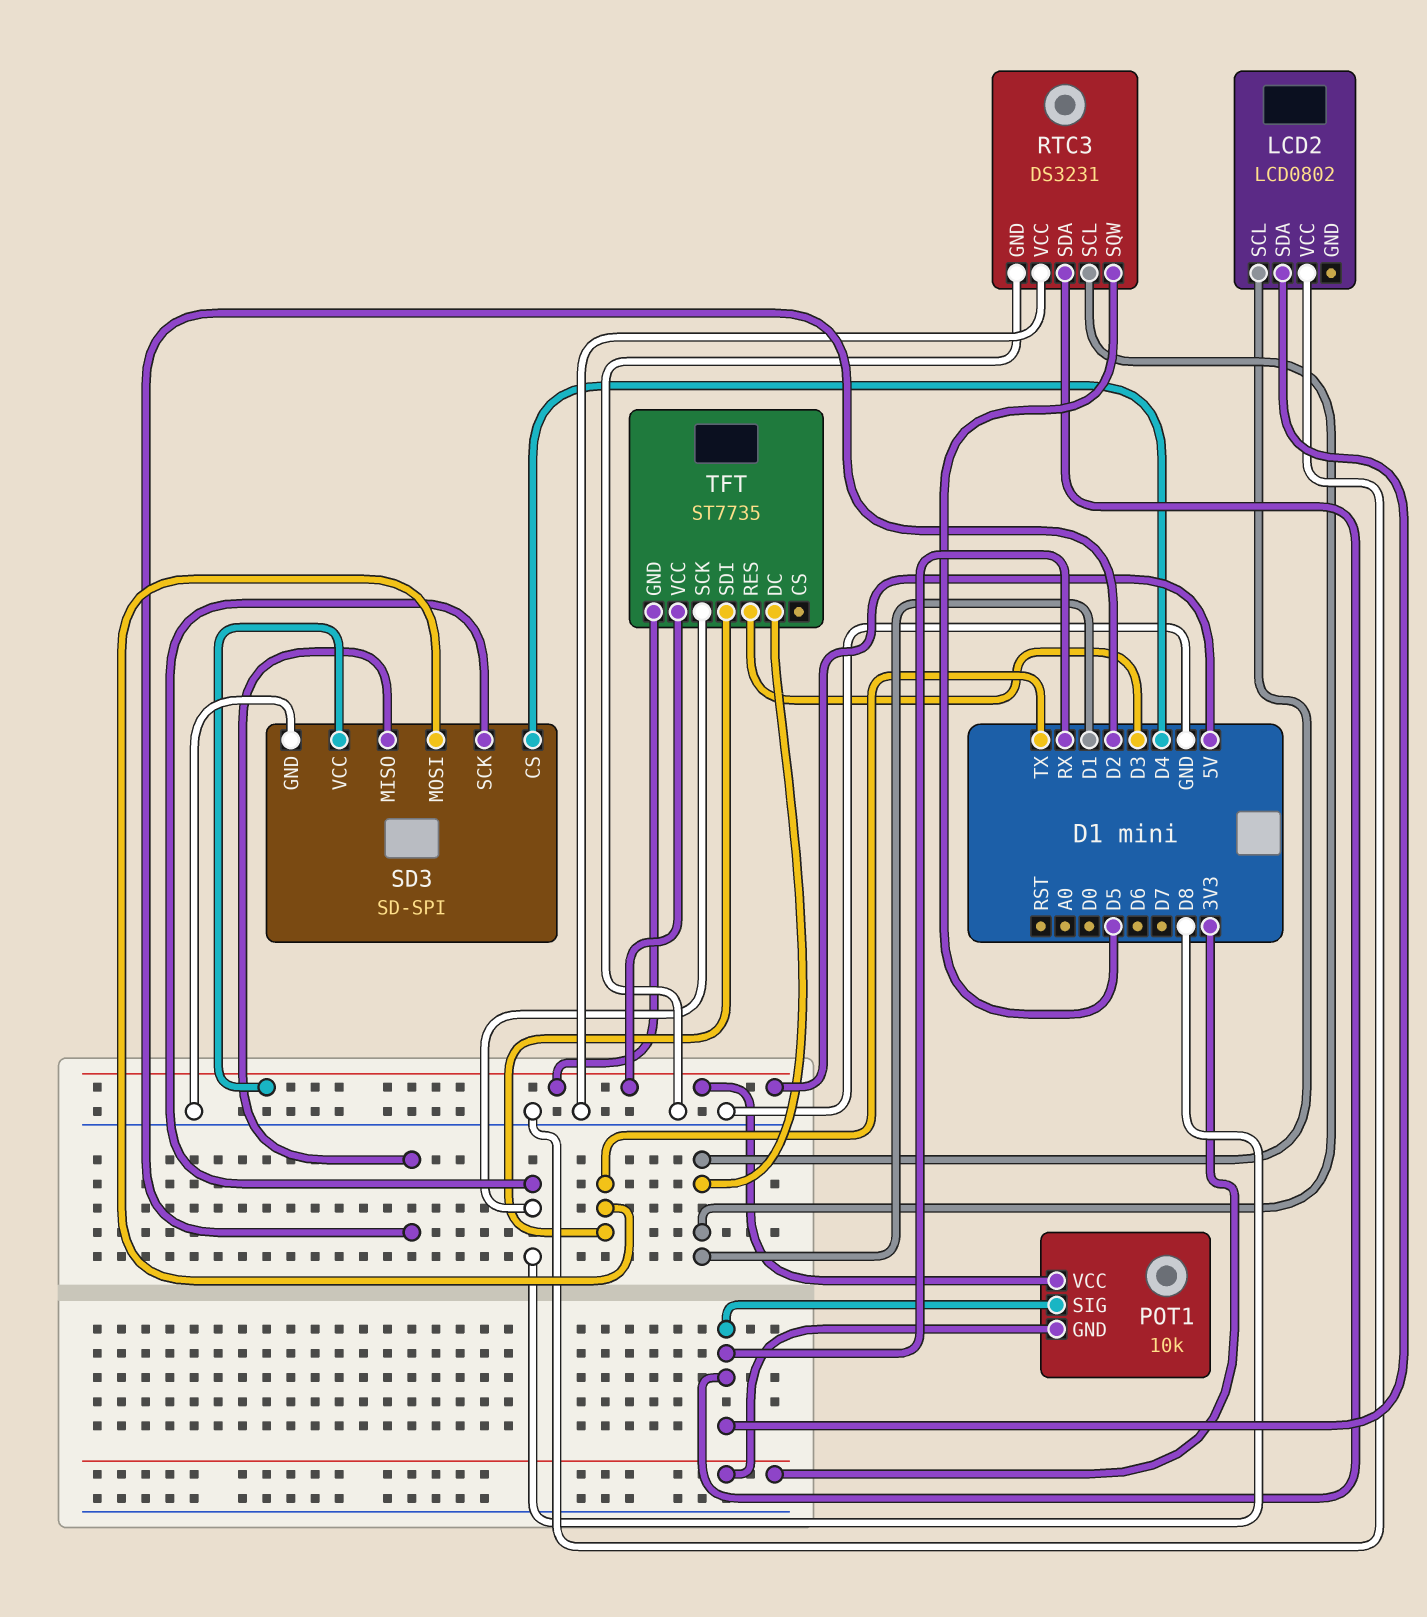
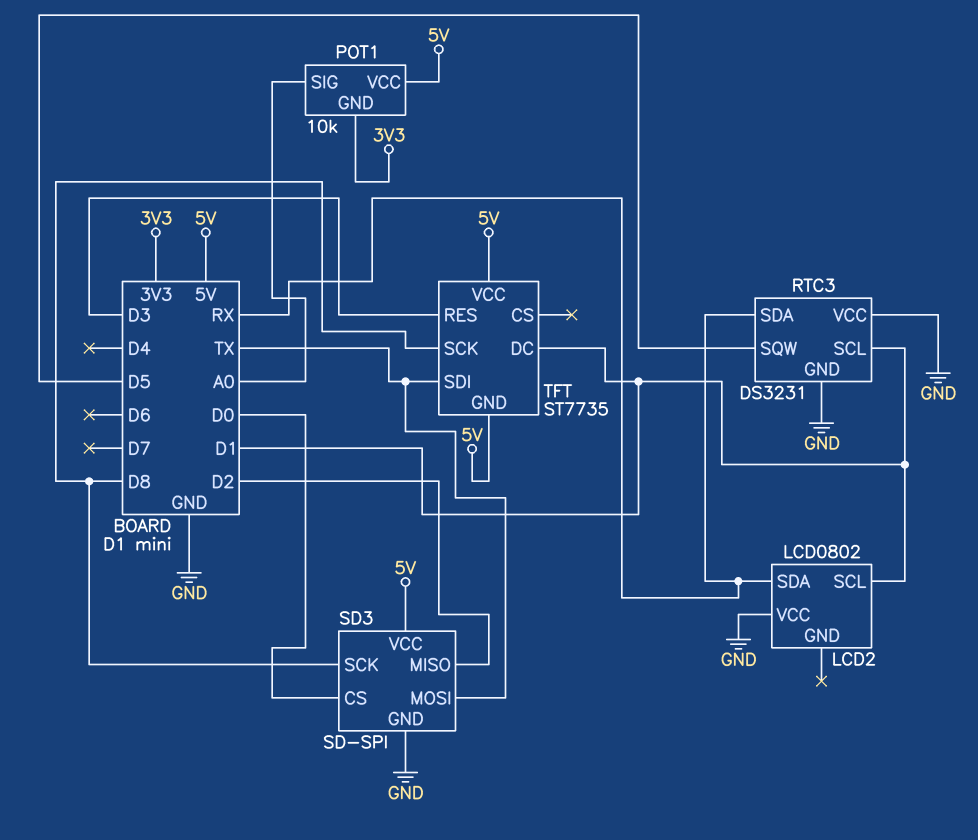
POT1 pin SIG: RX -> A0
SD3 pin CS: D4 -> D0

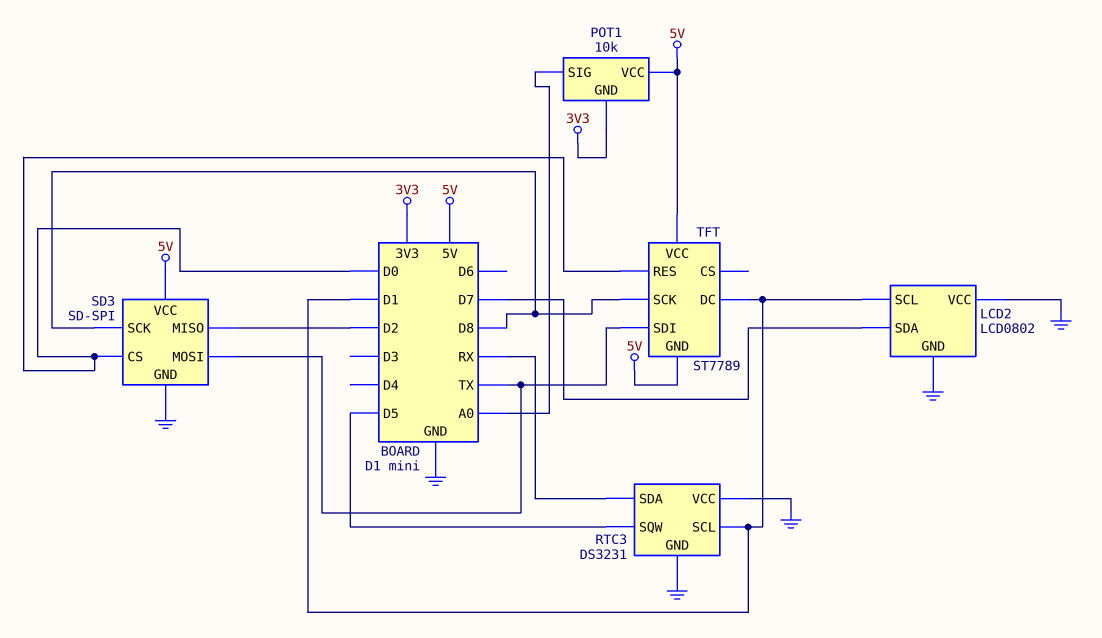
LCD2 pin GND: none -> GND
LCD2 pin SDA: RX -> D7
TFT: ST7735 -> ST7789
TFT pin RES: D3 -> D0

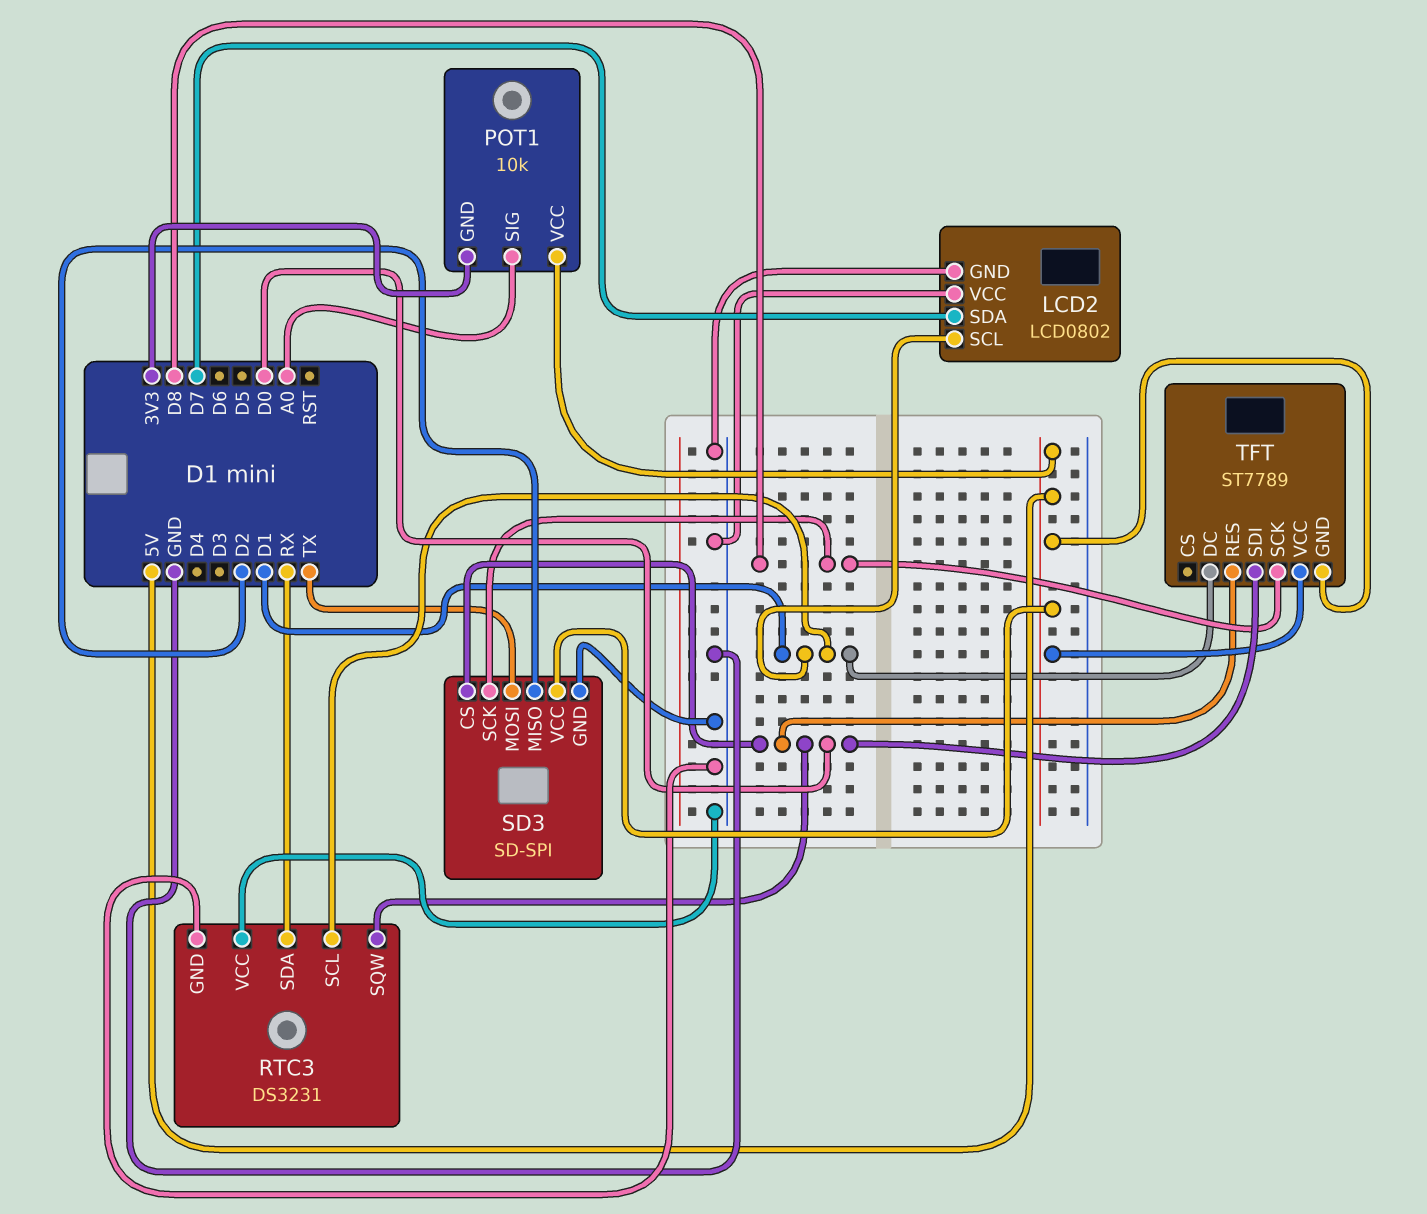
RTC3 pin SQW: D5 -> D0
TFT pin SDI: TX -> D0

